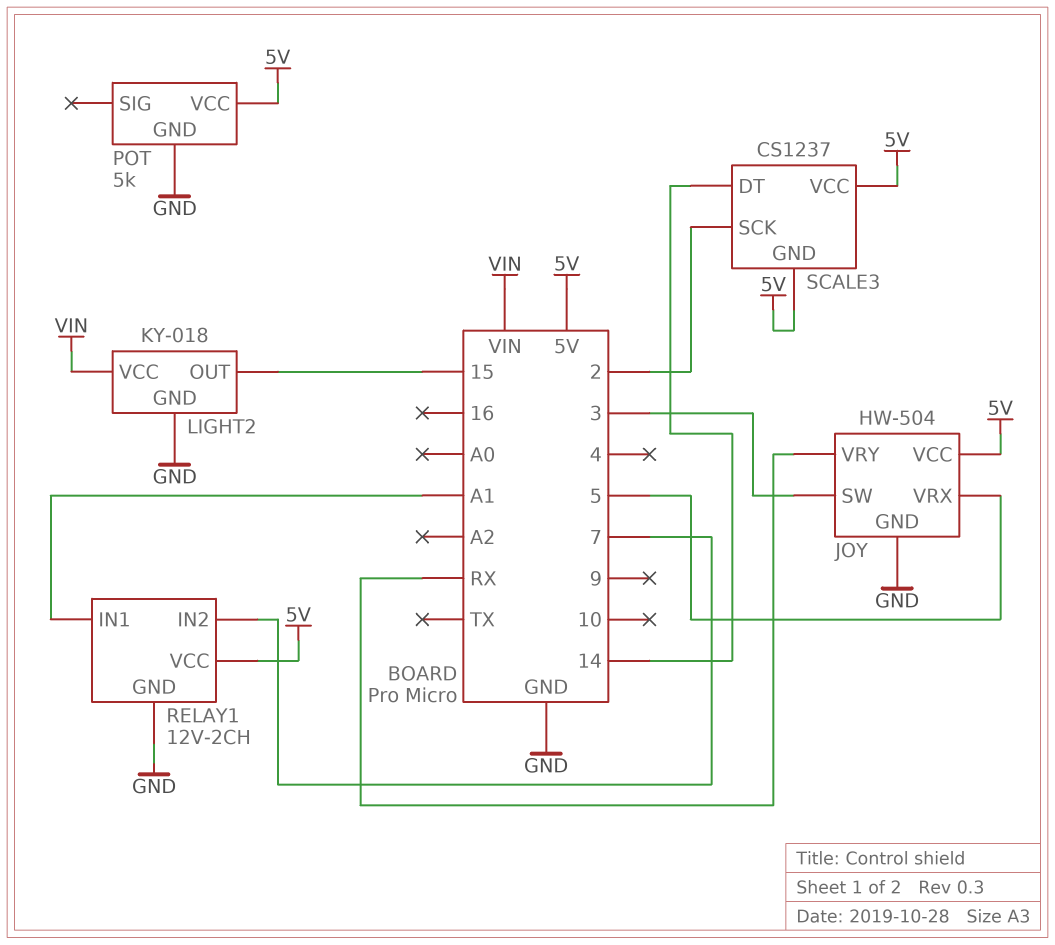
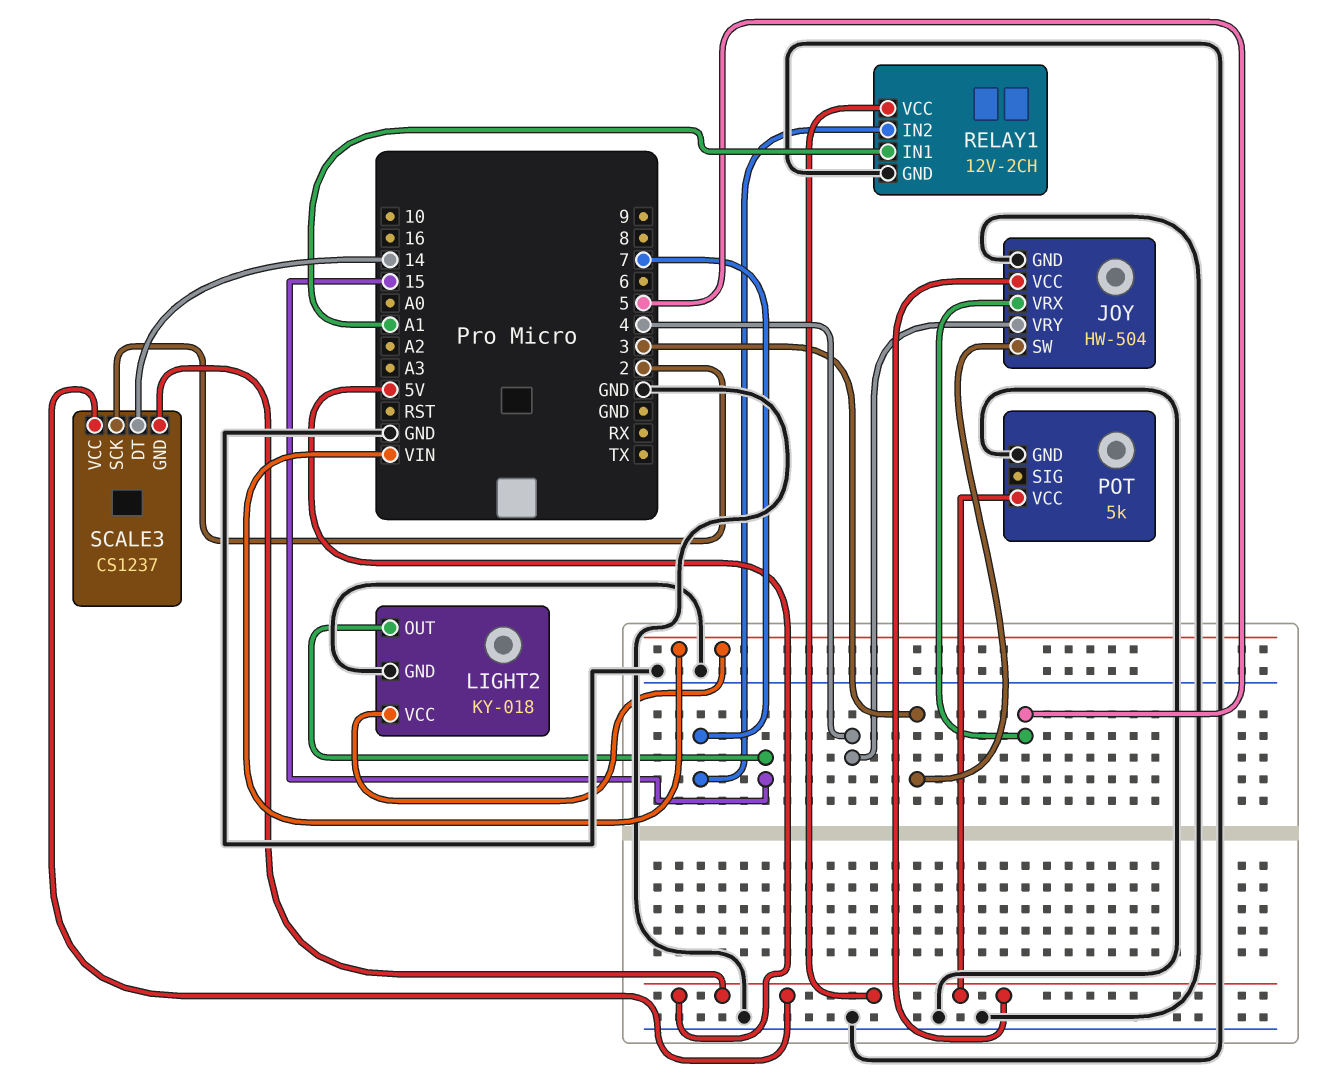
JOY pin VRY: RX -> 4

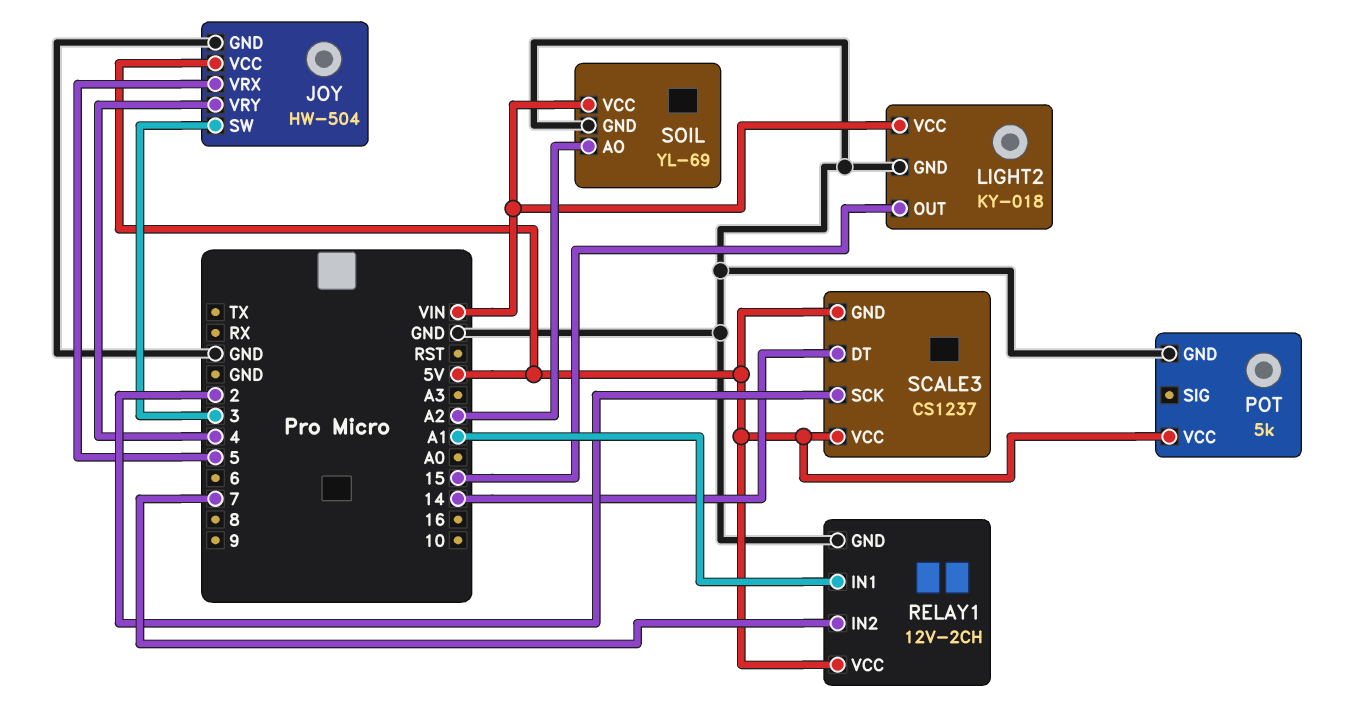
SOIL: none -> YL-69
SOIL pin AO: none -> A2
SOIL pin GND: none -> GND
SOIL pin VCC: none -> VIN

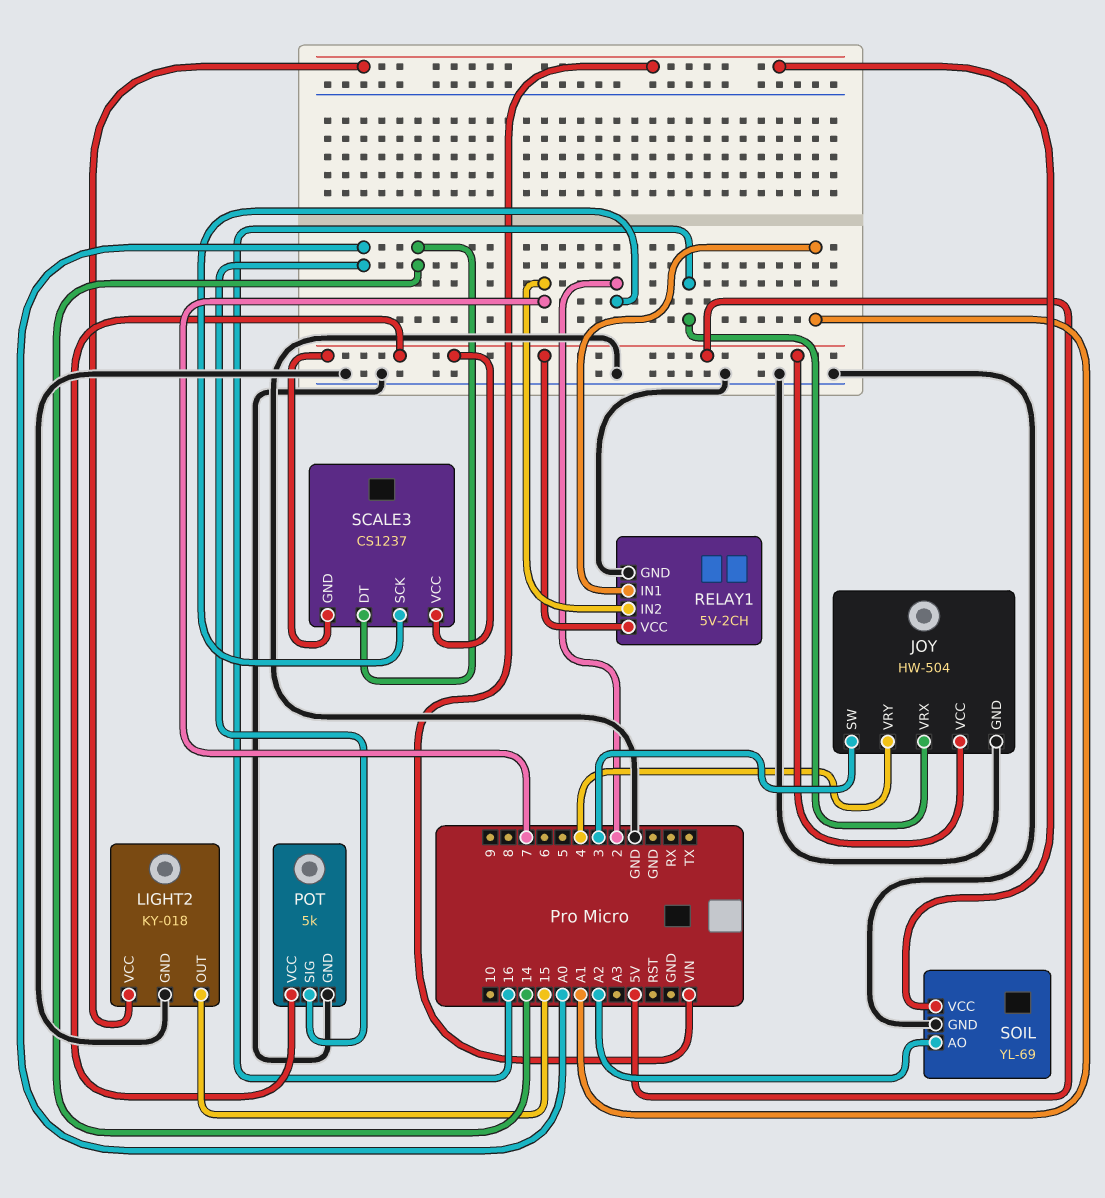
JOY pin VRX: 5 -> 16
POT pin SIG: none -> A0
RELAY1: 12V-2CH -> 5V-2CH

